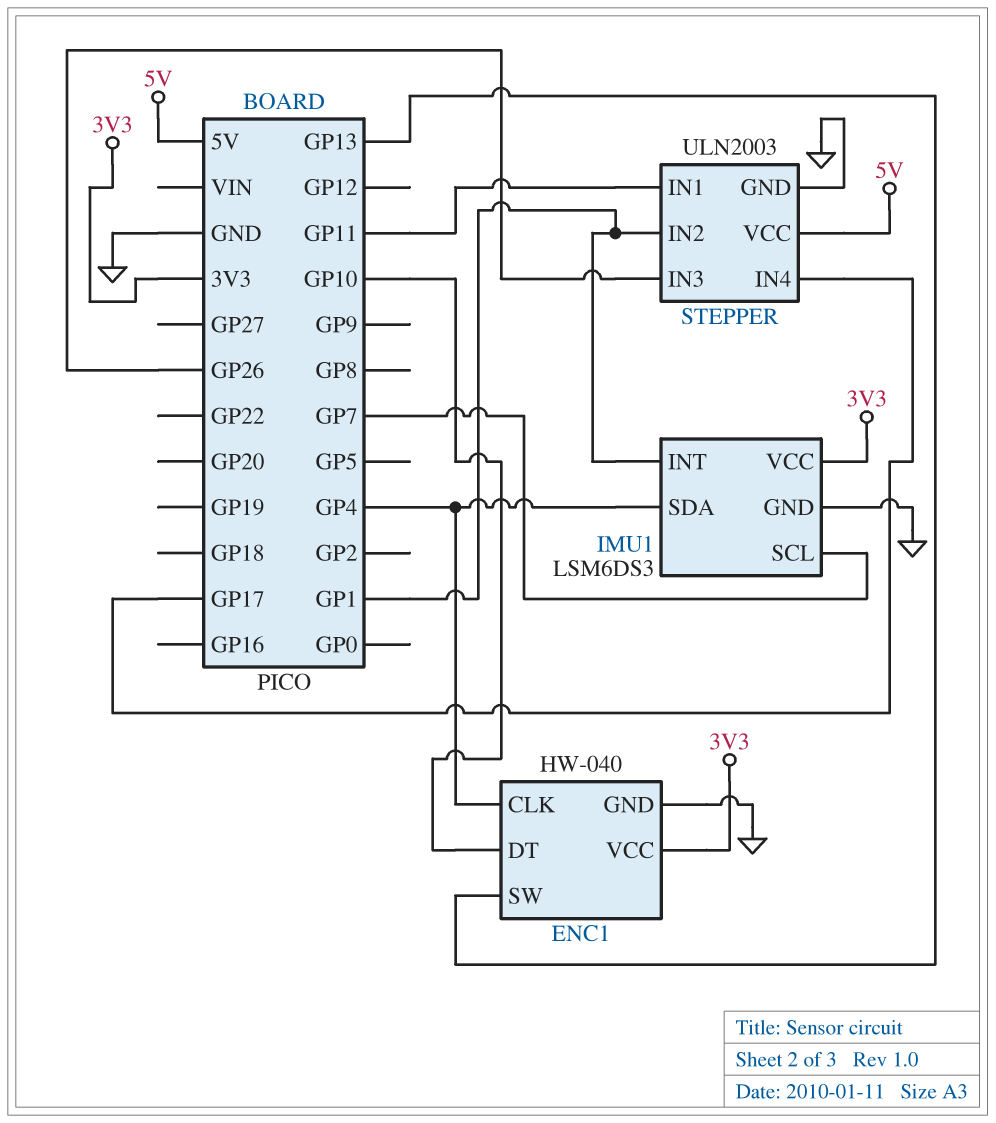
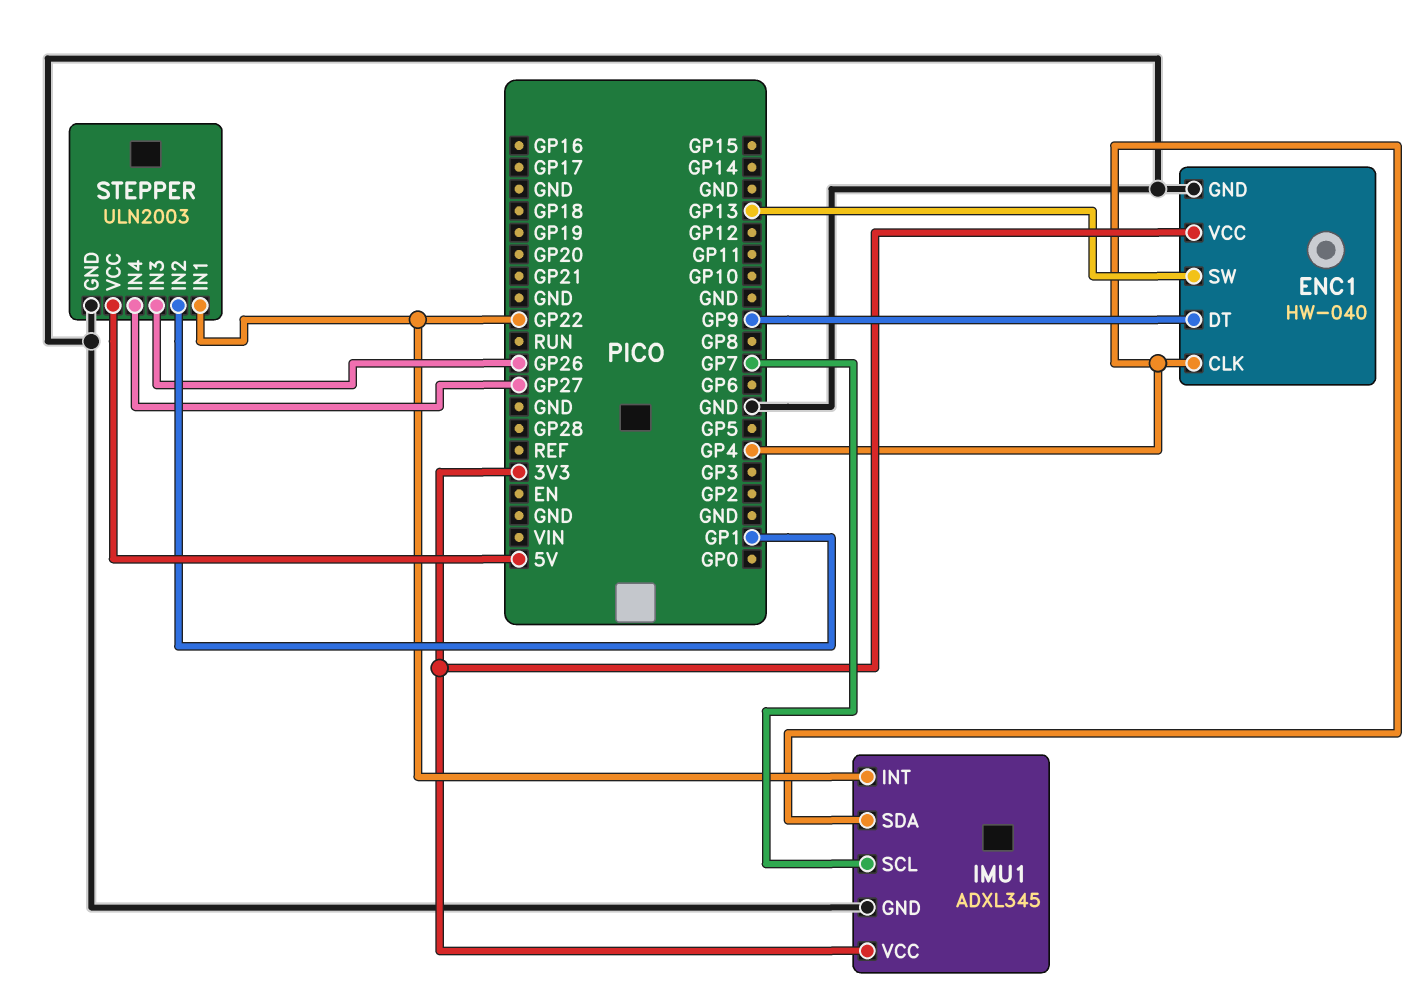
ENC1 pin DT: GP10 -> GP9
IMU1: LSM6DS3 -> ADXL345
IMU1 pin INT: GP1 -> GP22
STEPPER pin IN1: GP11 -> GP22
STEPPER pin IN4: GP17 -> GP27

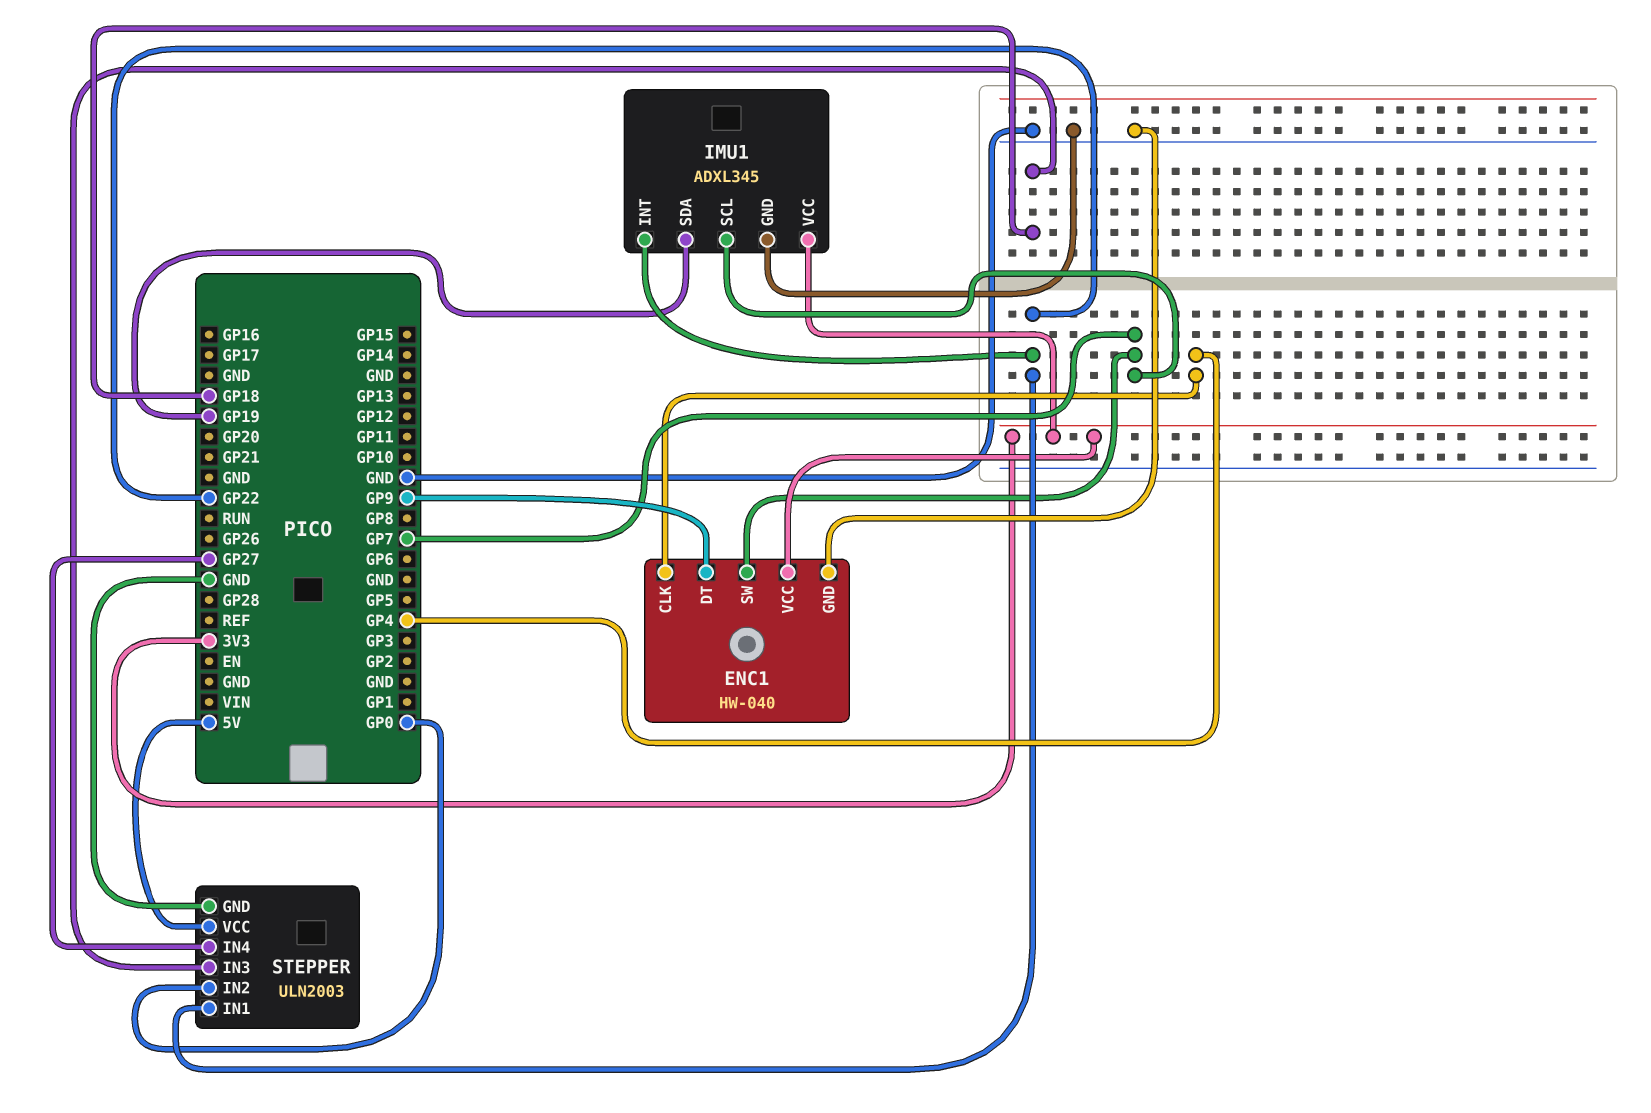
ENC1 pin SW: GP13 -> GP7
IMU1 pin SDA: GP4 -> GP19
STEPPER pin IN2: GP1 -> GP0
STEPPER pin IN3: GP26 -> GP18

